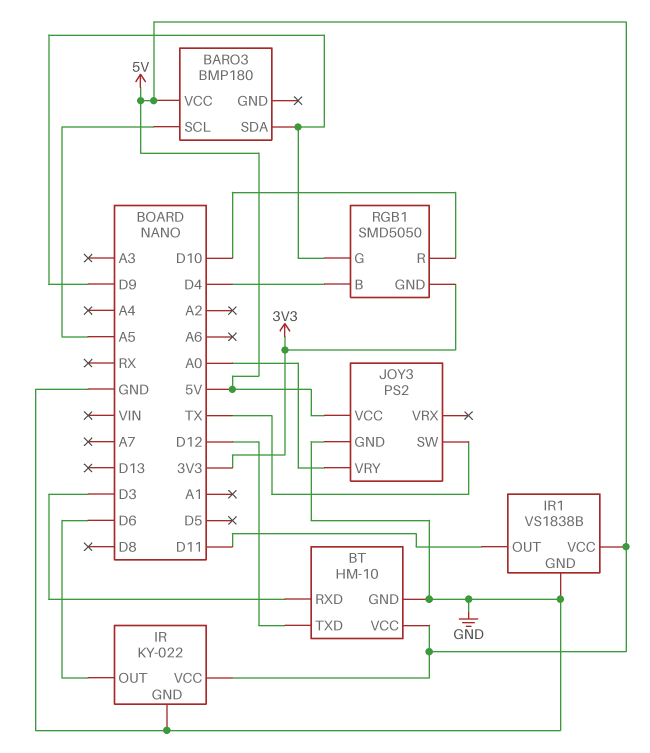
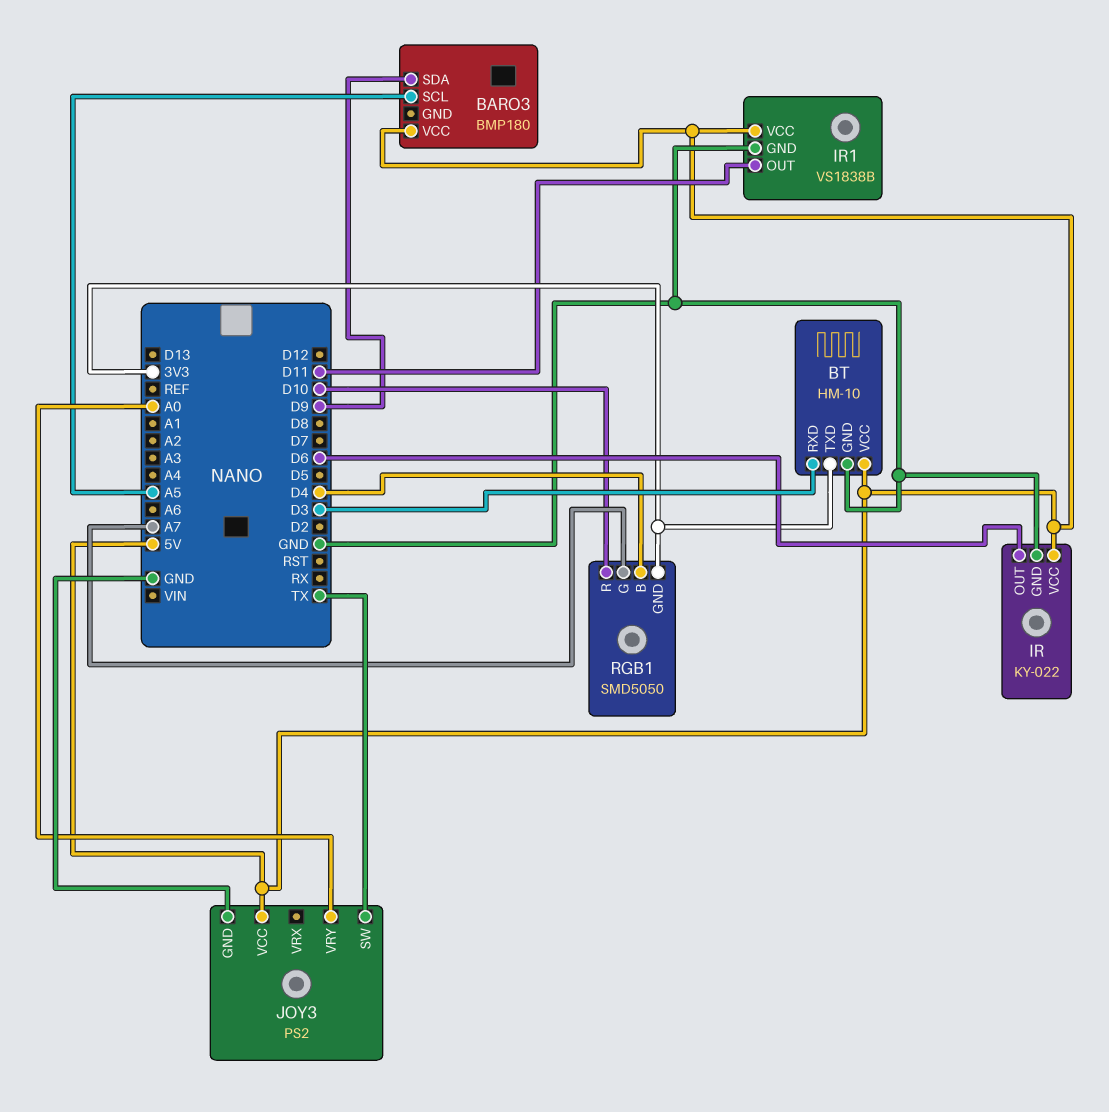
BT pin TXD: D12 -> 3V3
RGB1 pin G: D9 -> A7

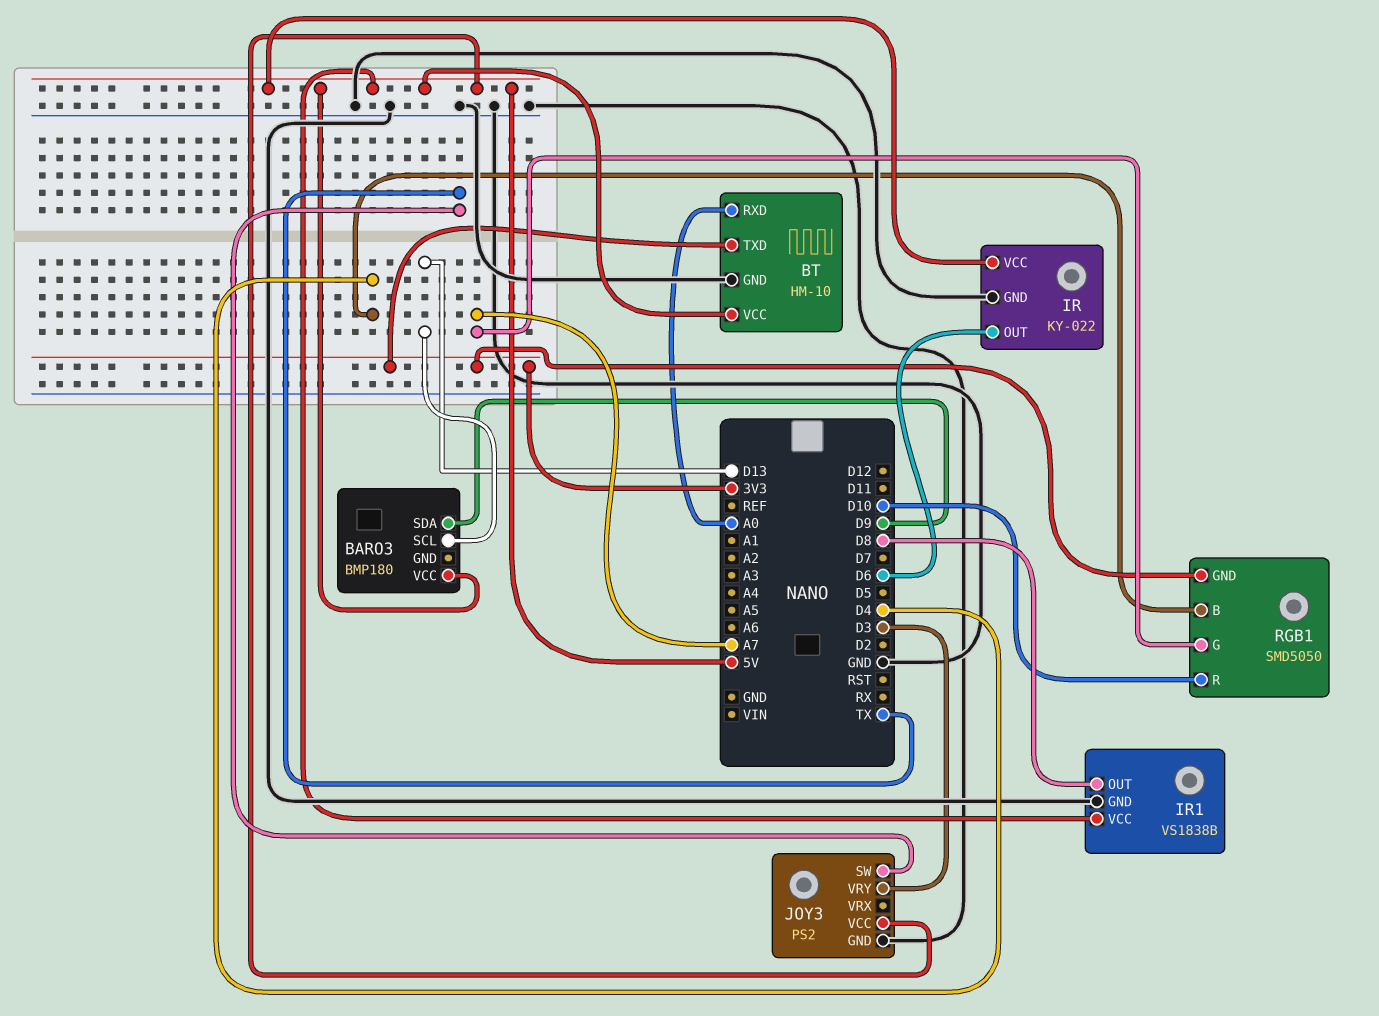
BARO3 pin SCL: A5 -> D13
BT pin RXD: D3 -> A0
IR1 pin OUT: D11 -> D8
JOY3 pin VRY: A0 -> D3

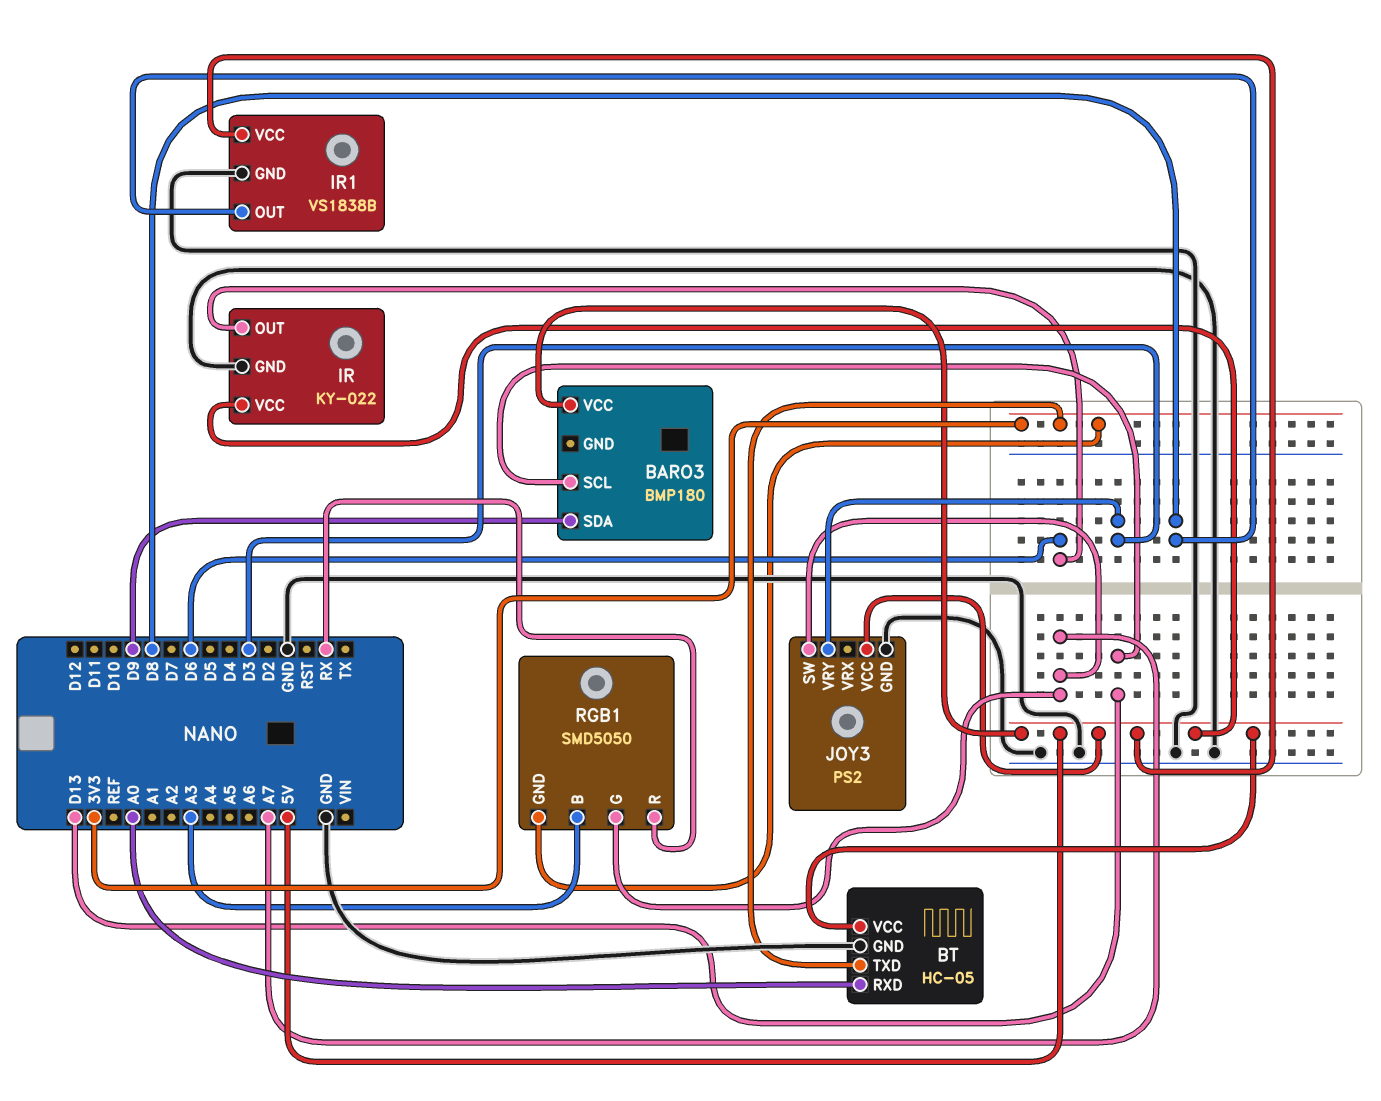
BT: HM-10 -> HC-05
JOY3 pin SW: TX -> A7
RGB1 pin B: D4 -> A3
RGB1 pin R: D10 -> RX

